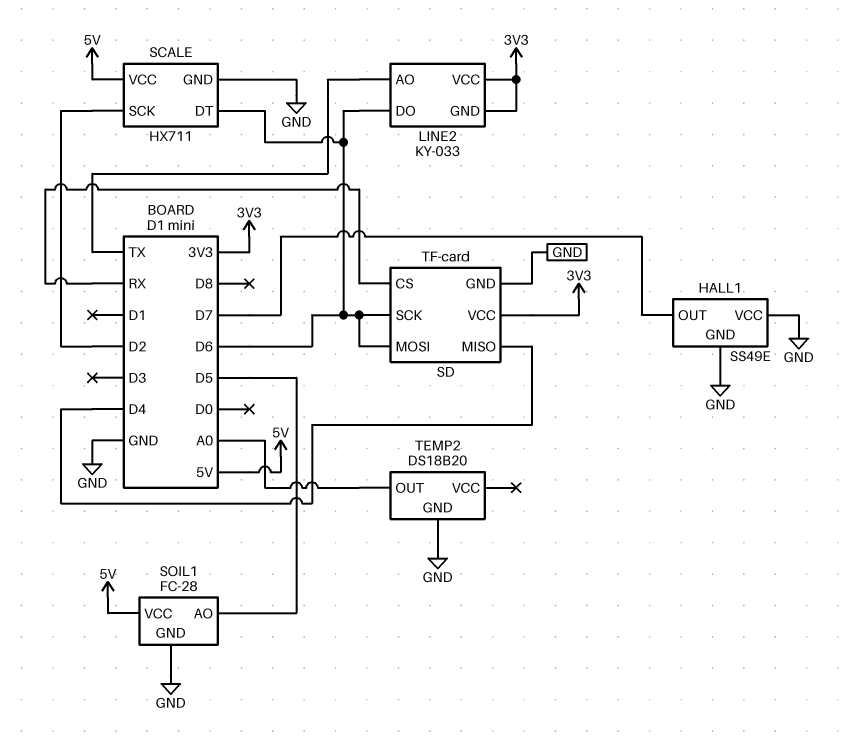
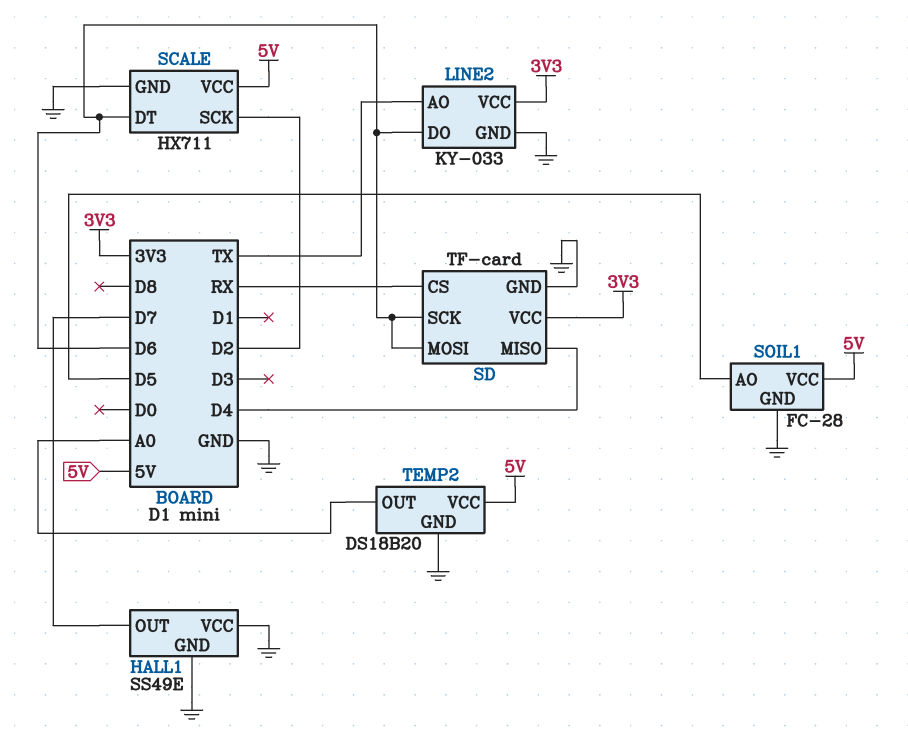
LINE2 pin GND: 3V3 -> GND
TEMP2 pin VCC: none -> 5V

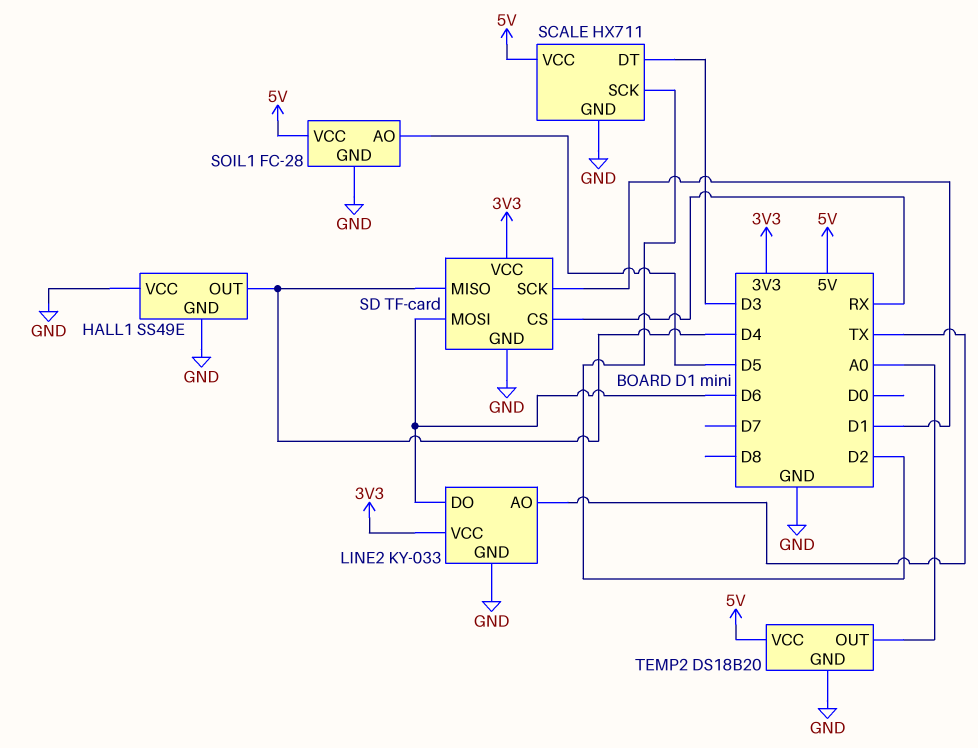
HALL1 pin OUT: D7 -> D4
SCALE pin DT: D6 -> D3
SD pin SCK: D6 -> D1

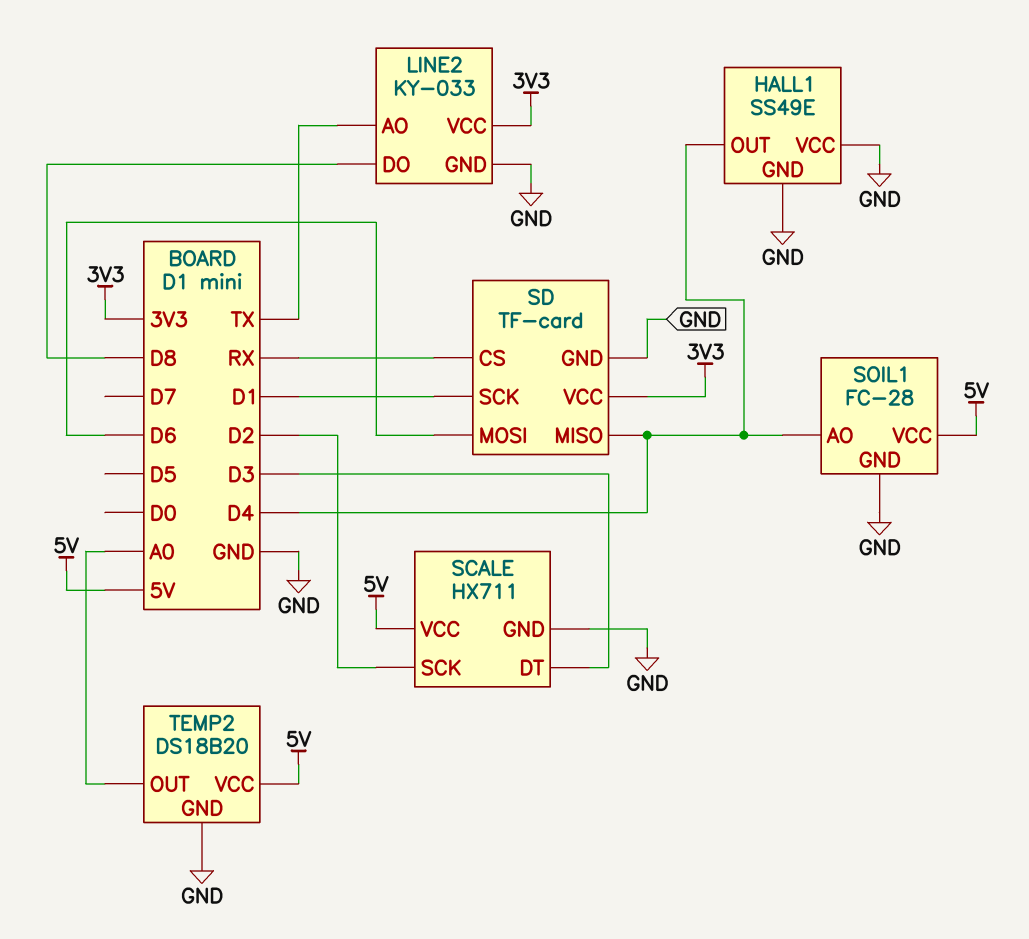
LINE2 pin DO: D6 -> D8
SOIL1 pin AO: D5 -> D4

